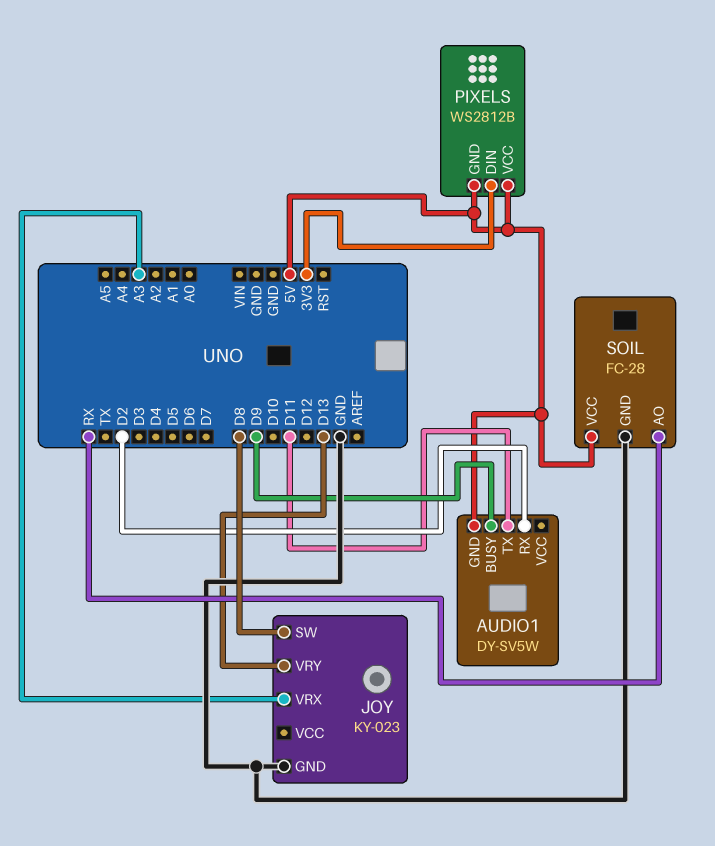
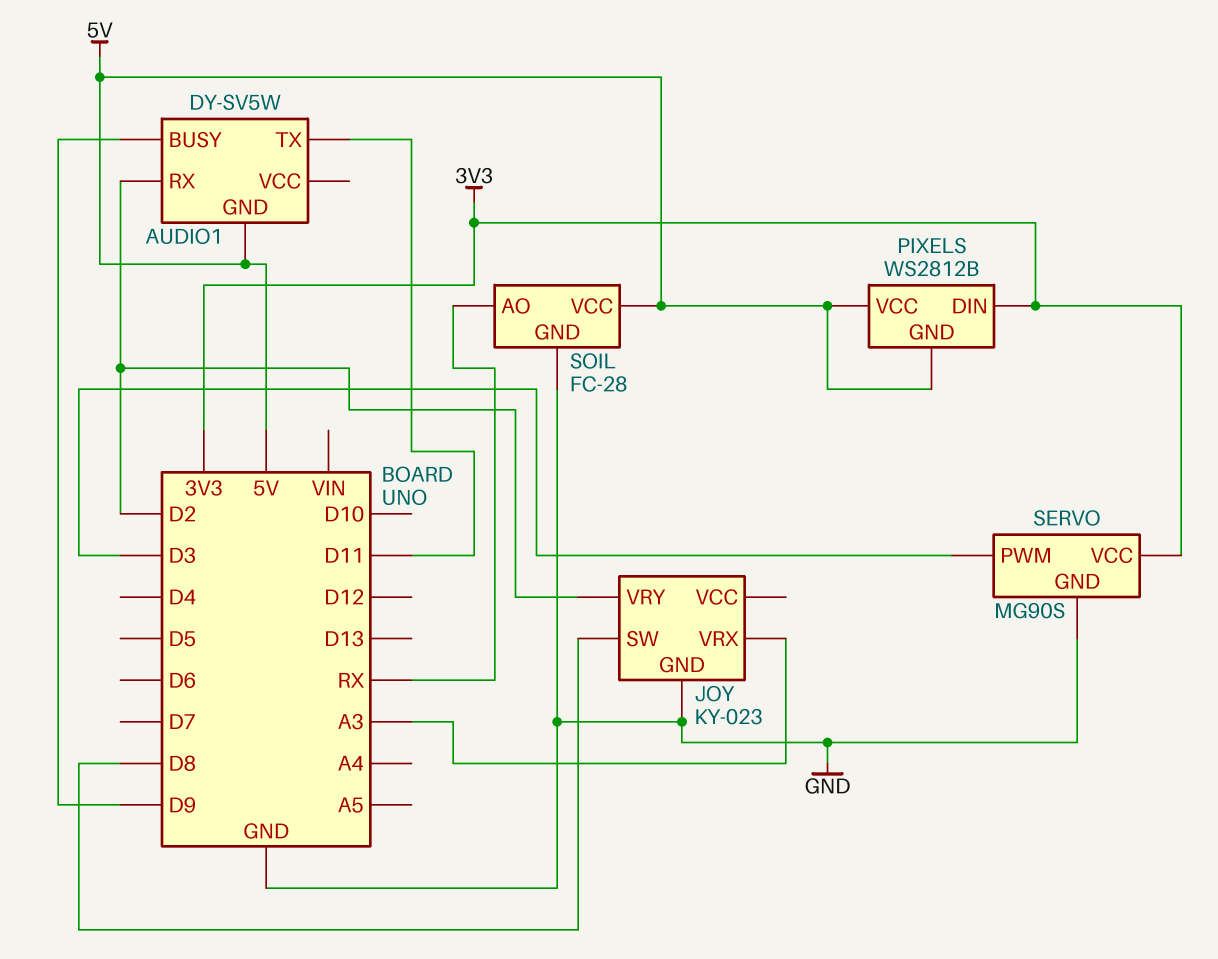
JOY pin VRY: D13 -> D2
SERVO: none -> MG90S
SERVO pin GND: none -> GND
SERVO pin PWM: none -> D3
SERVO pin VCC: none -> 3V3

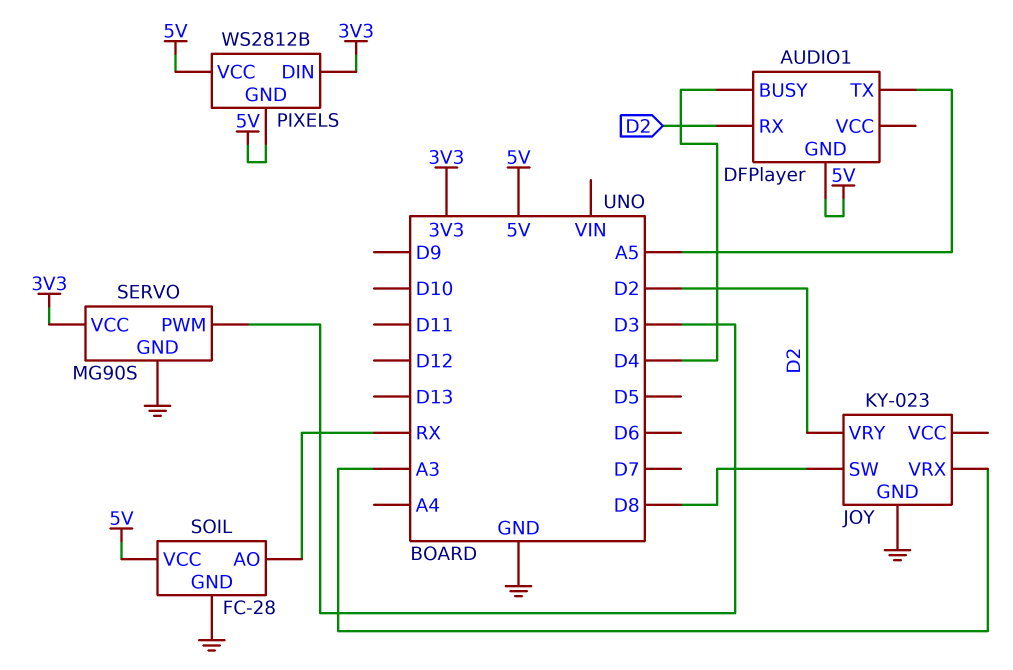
AUDIO1: DY-SV5W -> DFPlayer
AUDIO1 pin BUSY: D9 -> D4
AUDIO1 pin TX: D11 -> A5

